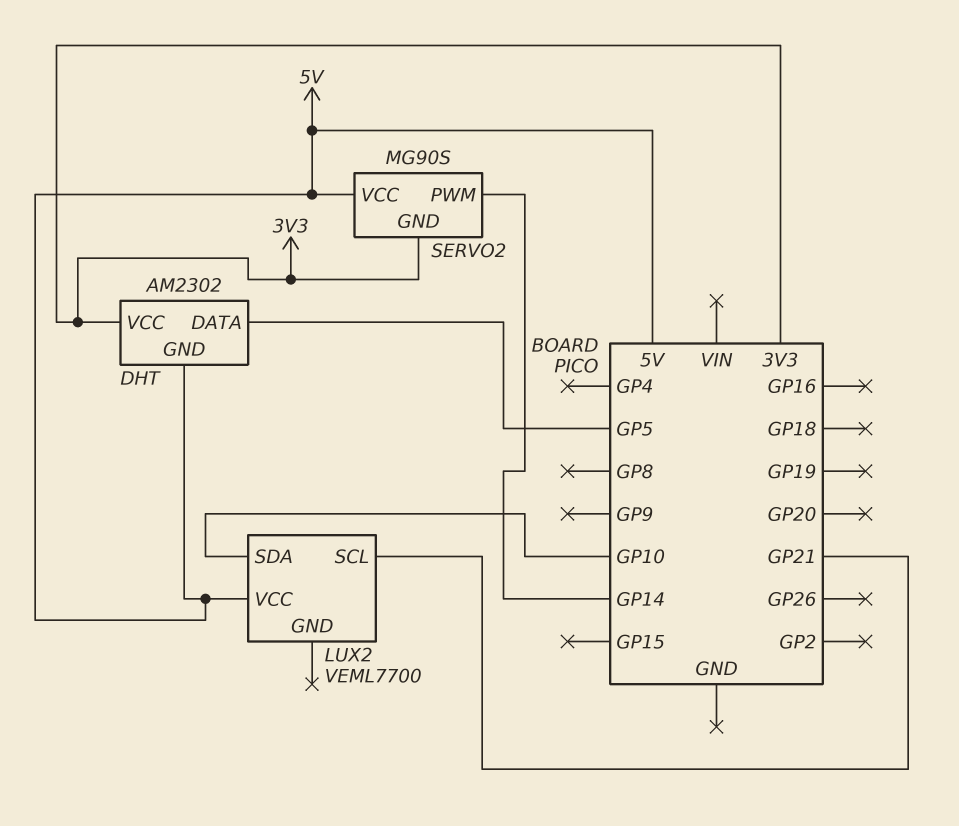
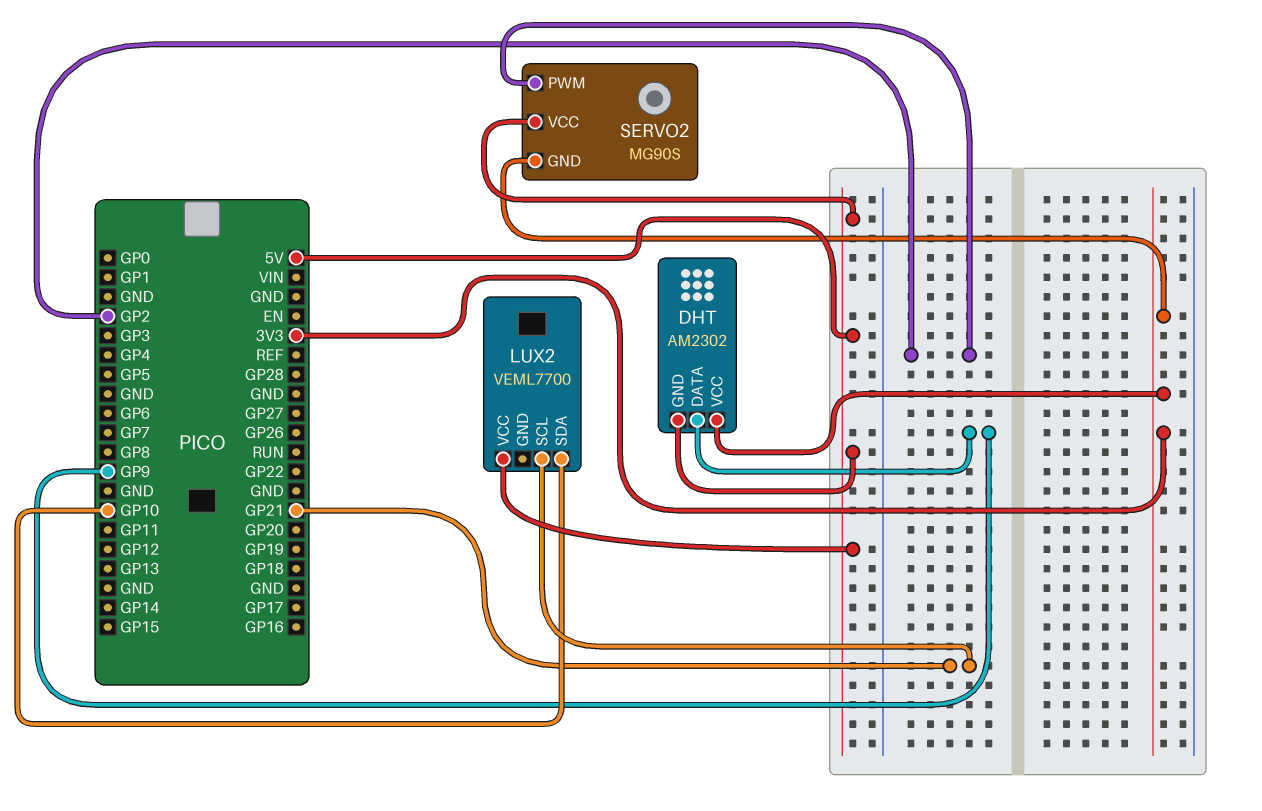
DHT pin DATA: GP5 -> GP9
SERVO2 pin PWM: GP14 -> GP2

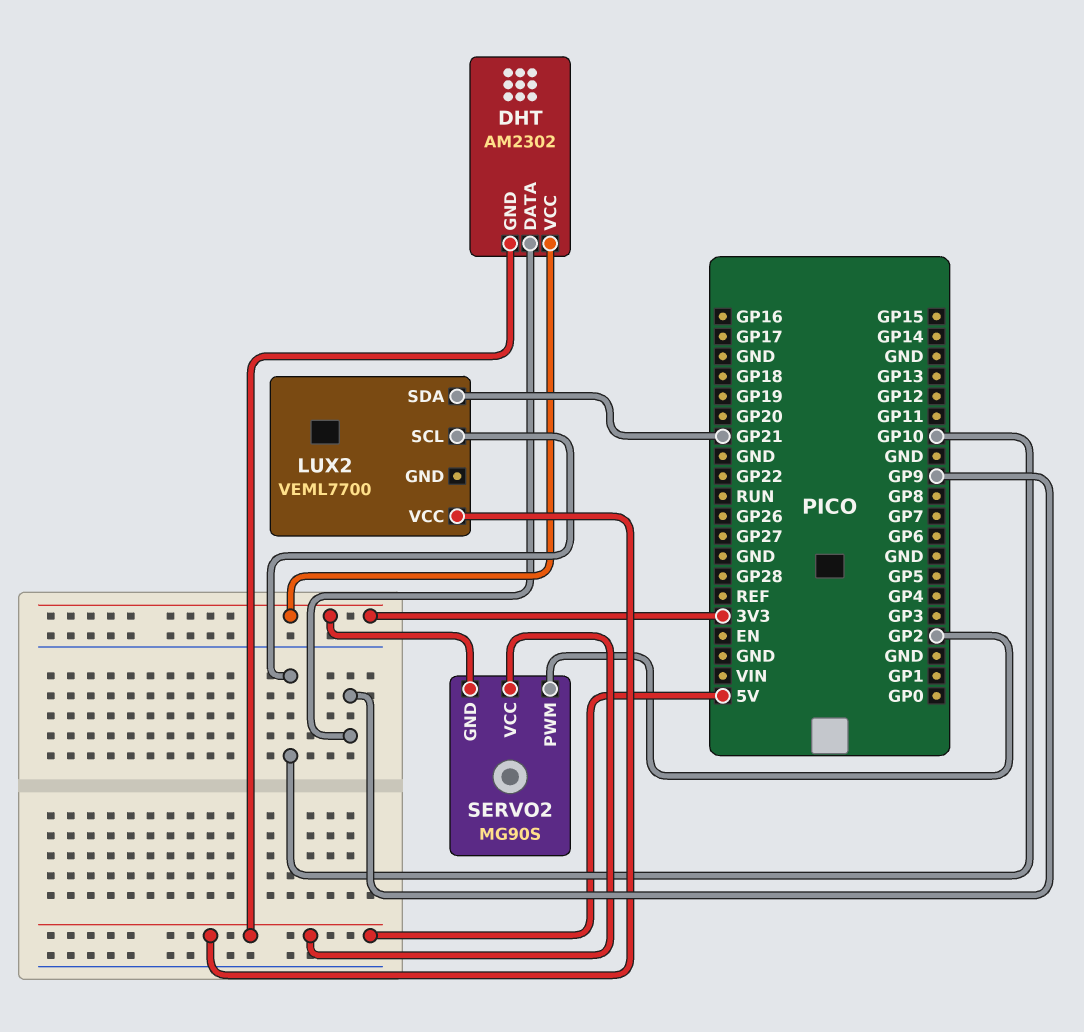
LUX2 pin SCL: GP21 -> GP10
LUX2 pin SDA: GP10 -> GP21

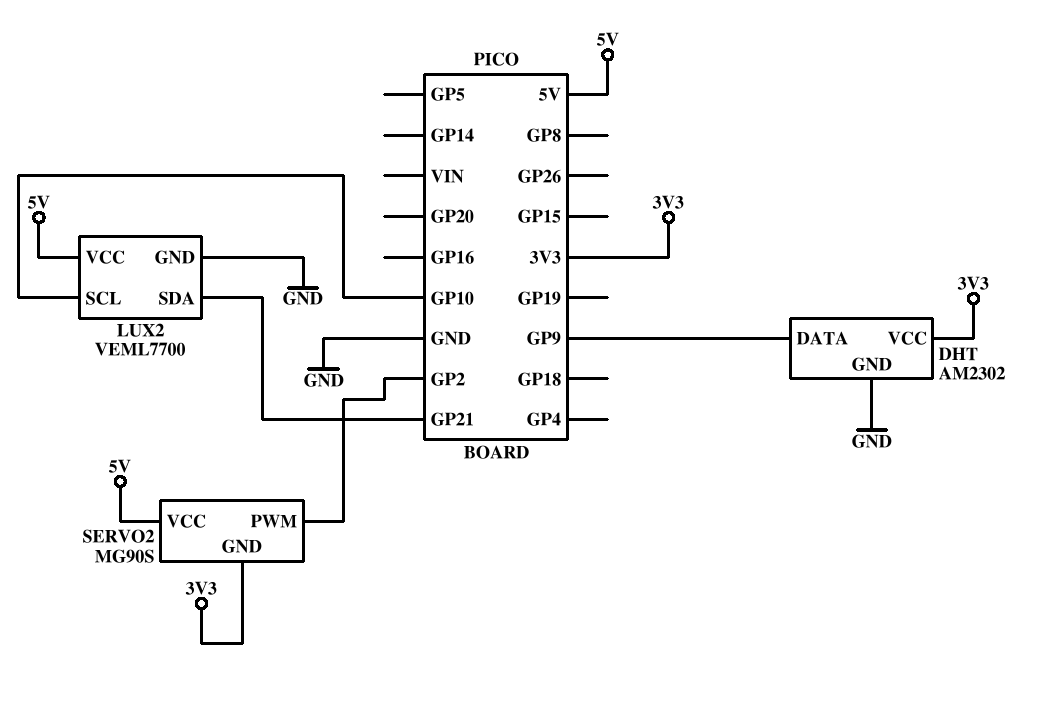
DHT pin GND: 5V -> GND
LUX2 pin GND: none -> GND

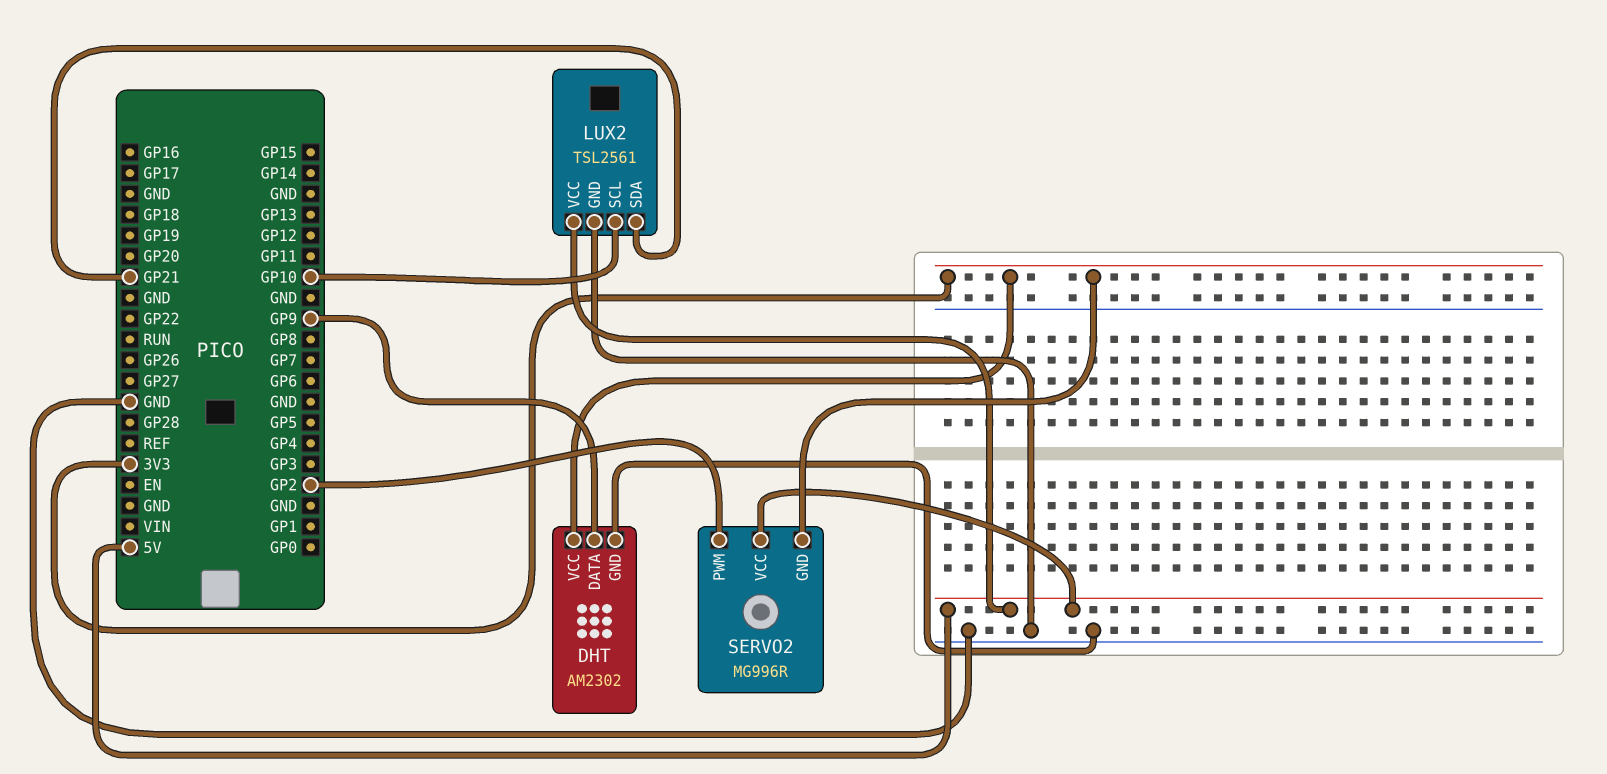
LUX2: VEML7700 -> TSL2561
SERVO2: MG90S -> MG996R

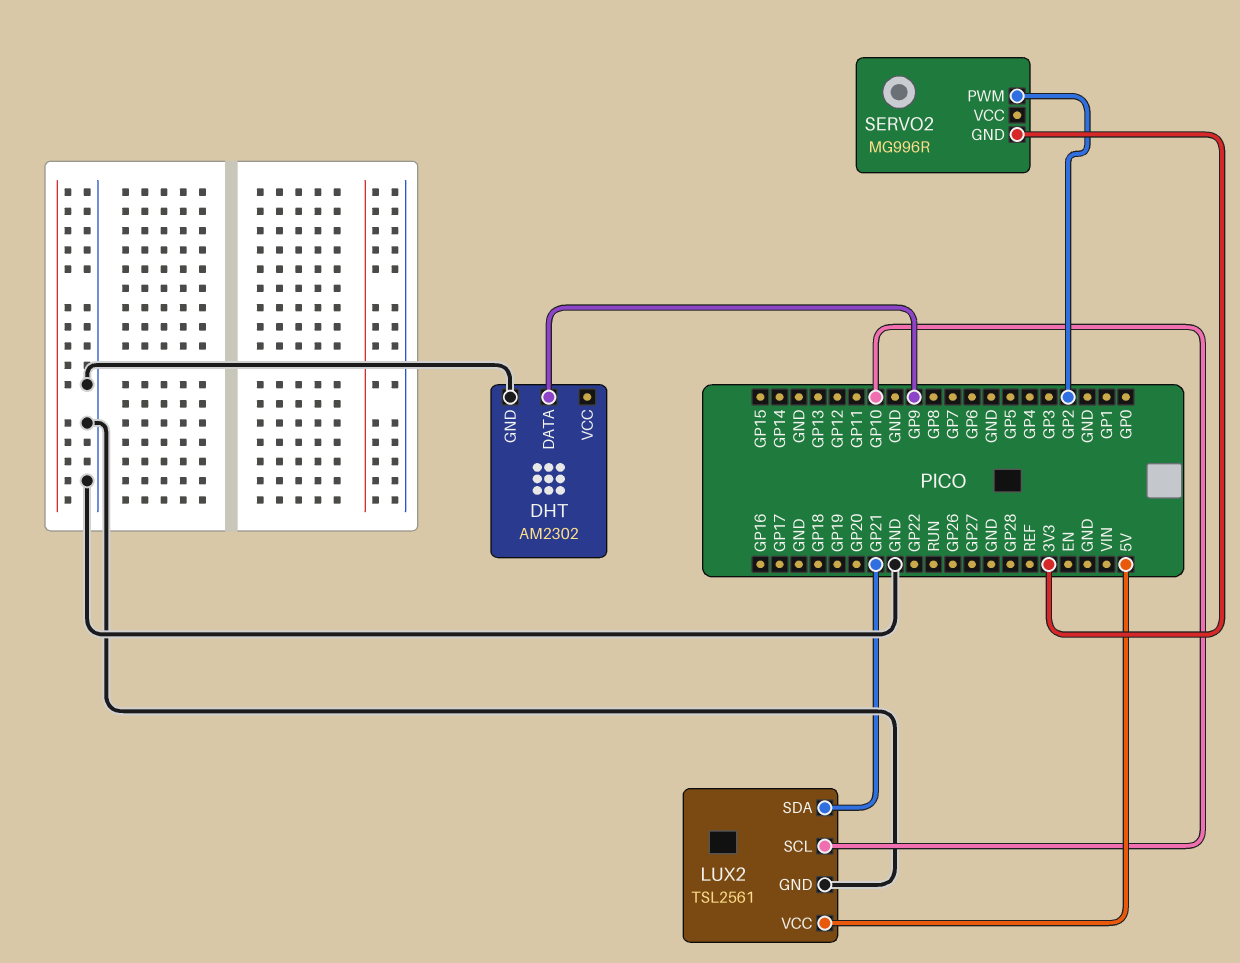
DHT pin VCC: 3V3 -> none
SERVO2 pin VCC: 5V -> none

